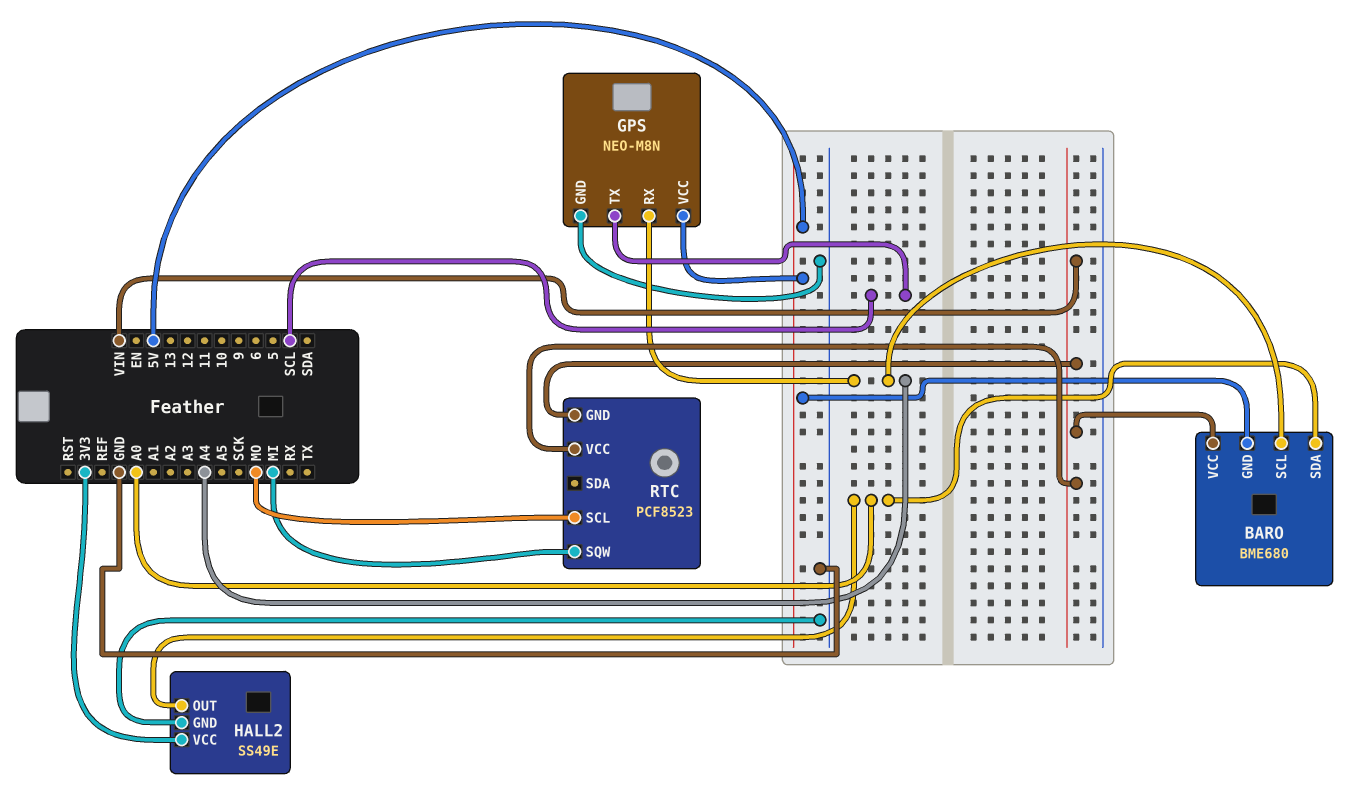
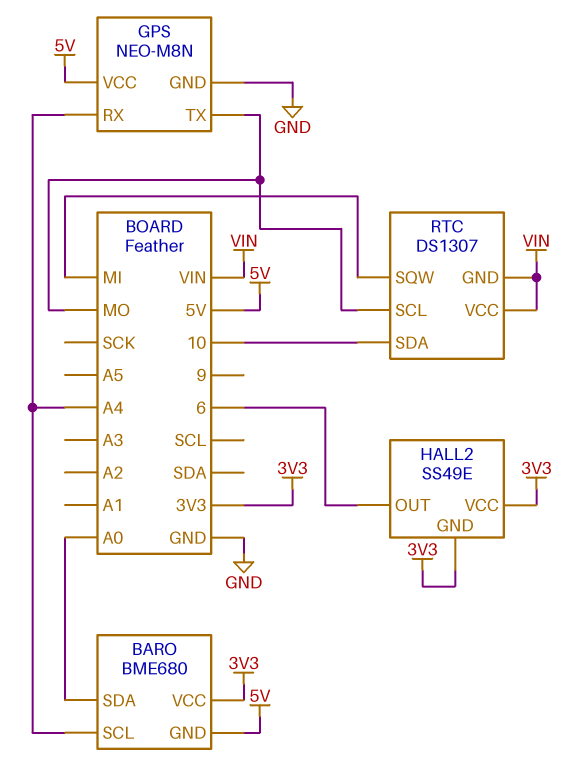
BARO pin VCC: VIN -> 3V3
GPS pin TX: SCL -> MO
HALL2 pin GND: GND -> 3V3
HALL2 pin OUT: A0 -> 6
RTC: PCF8523 -> DS1307
RTC pin SDA: none -> 10

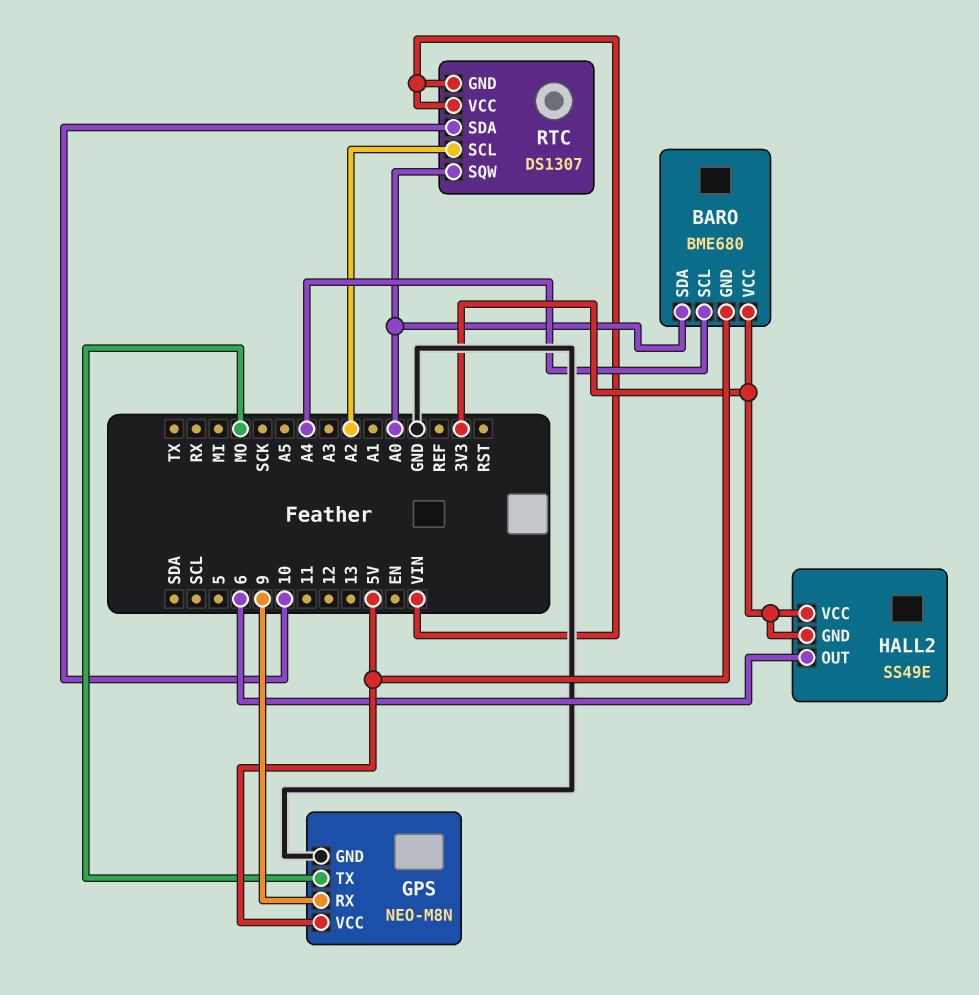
GPS pin RX: A4 -> 9
RTC pin SCL: MO -> A2
RTC pin SQW: MI -> A0

